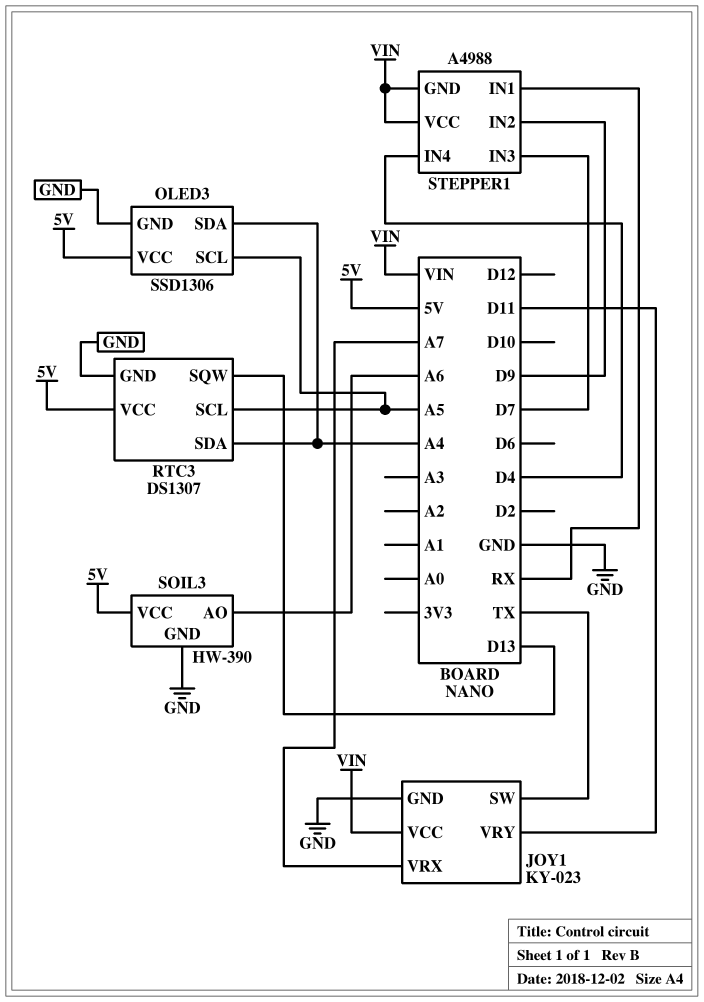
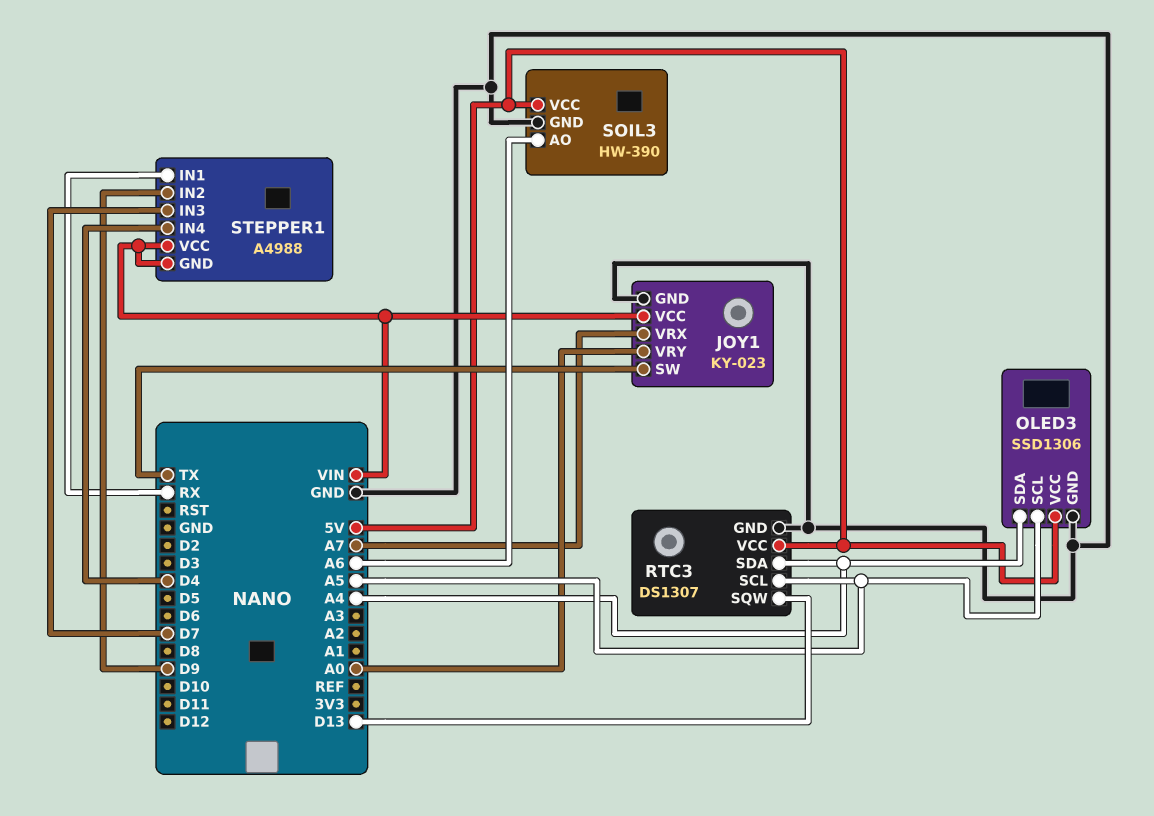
JOY1 pin VRY: D11 -> A0

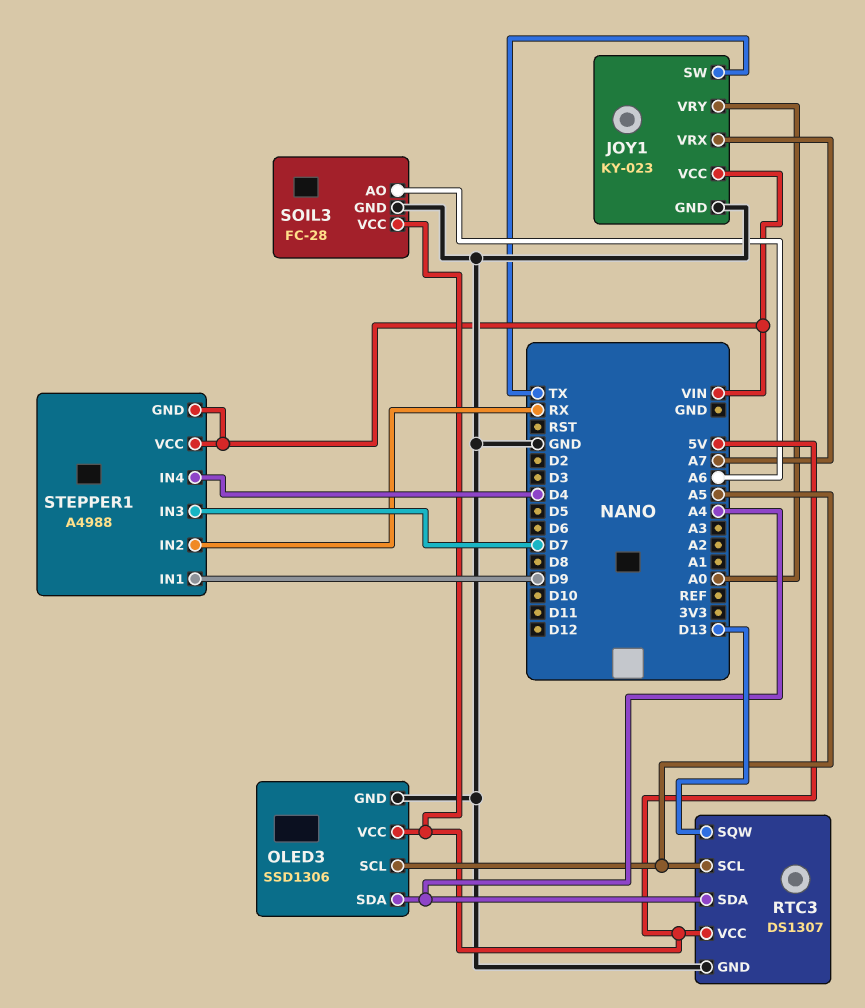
SOIL3: HW-390 -> FC-28
STEPPER1 pin IN1: RX -> D9
STEPPER1 pin IN2: D9 -> RX

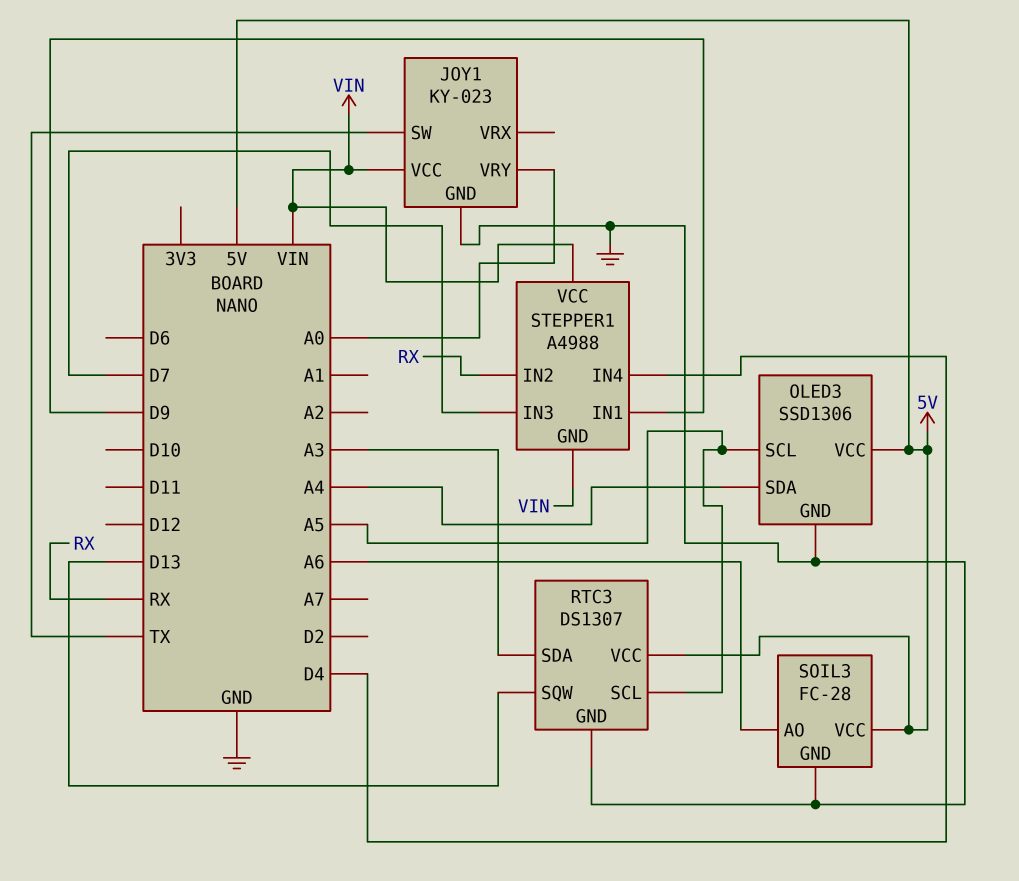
JOY1 pin VRX: A7 -> none
RTC3 pin SDA: A4 -> A3

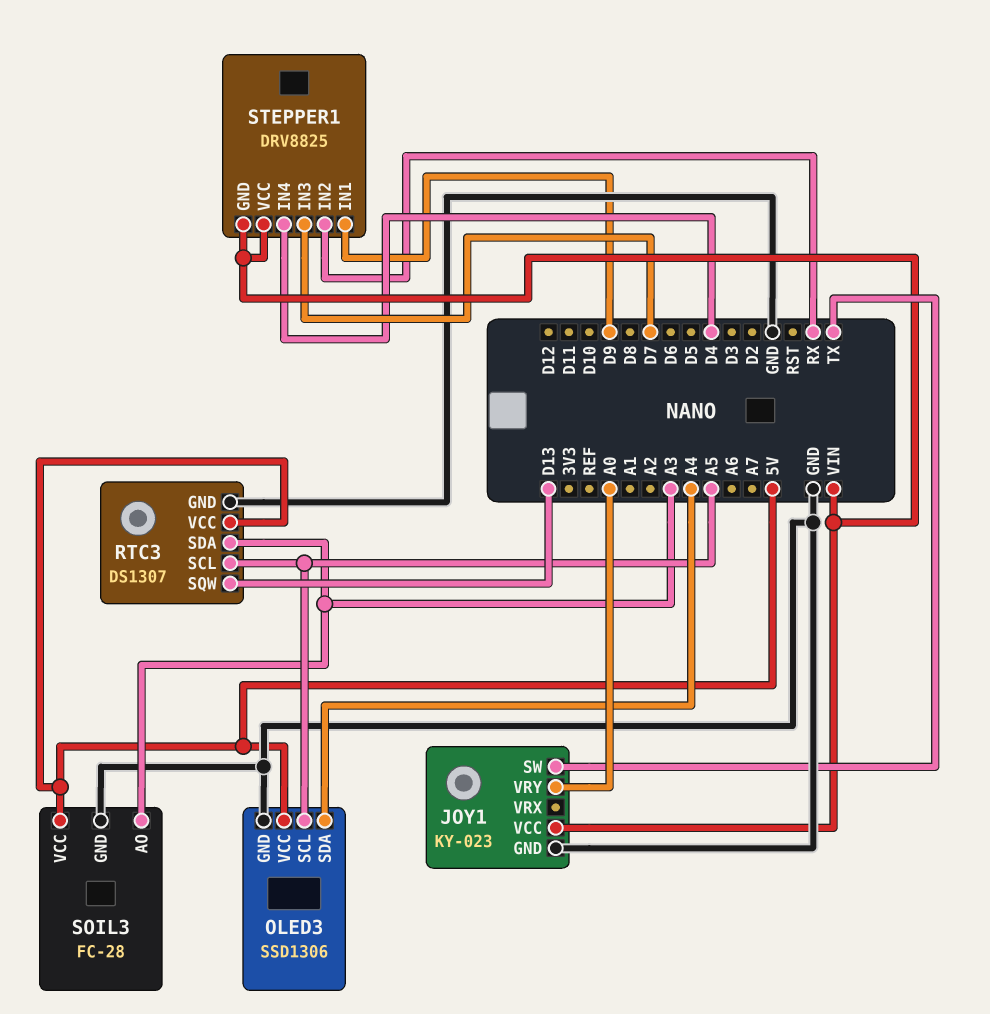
SOIL3 pin AO: A6 -> A3
STEPPER1: A4988 -> DRV8825

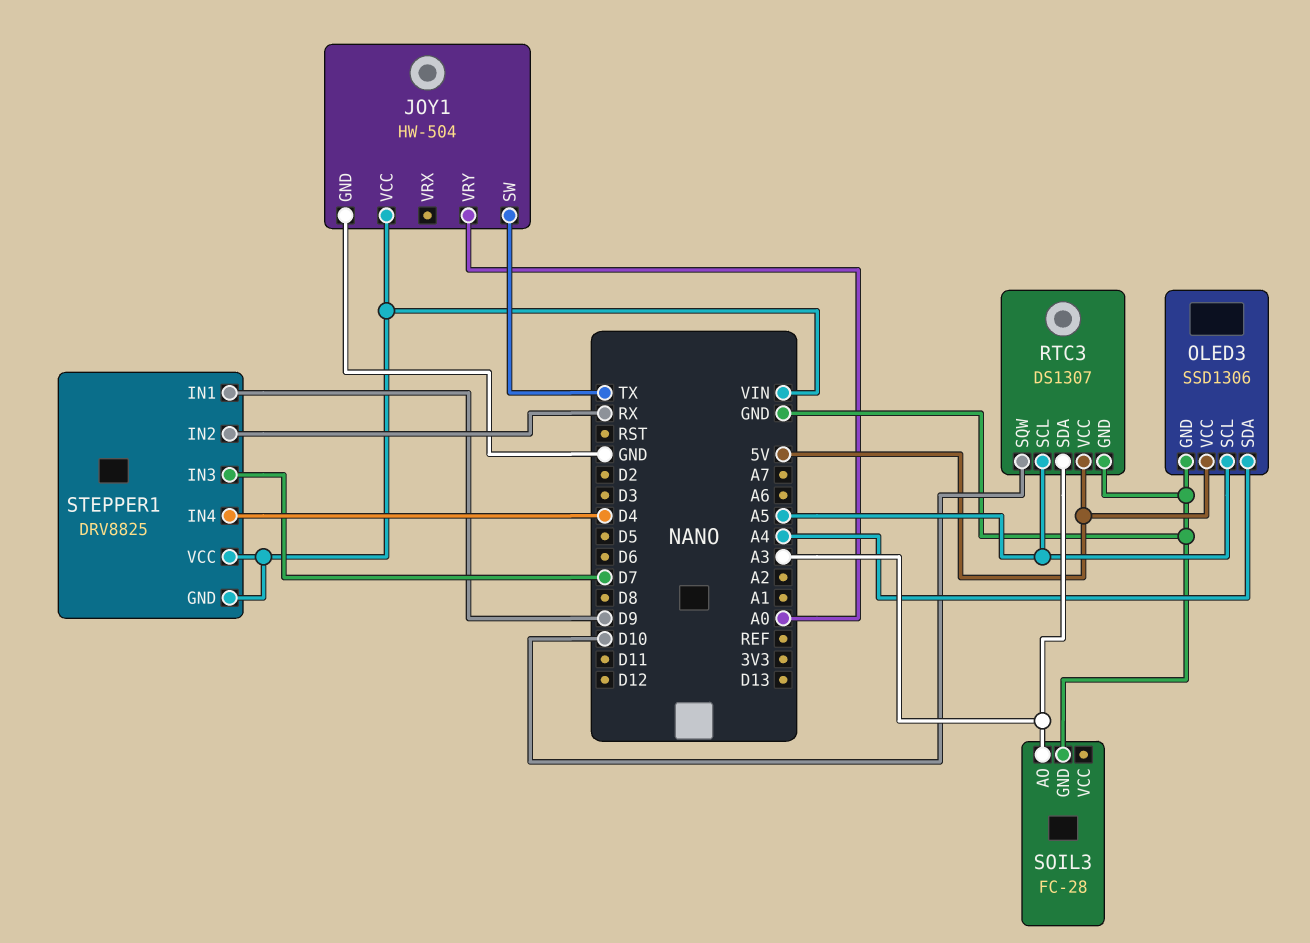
JOY1: KY-023 -> HW-504
RTC3 pin SQW: D13 -> D10
SOIL3 pin VCC: 5V -> none

